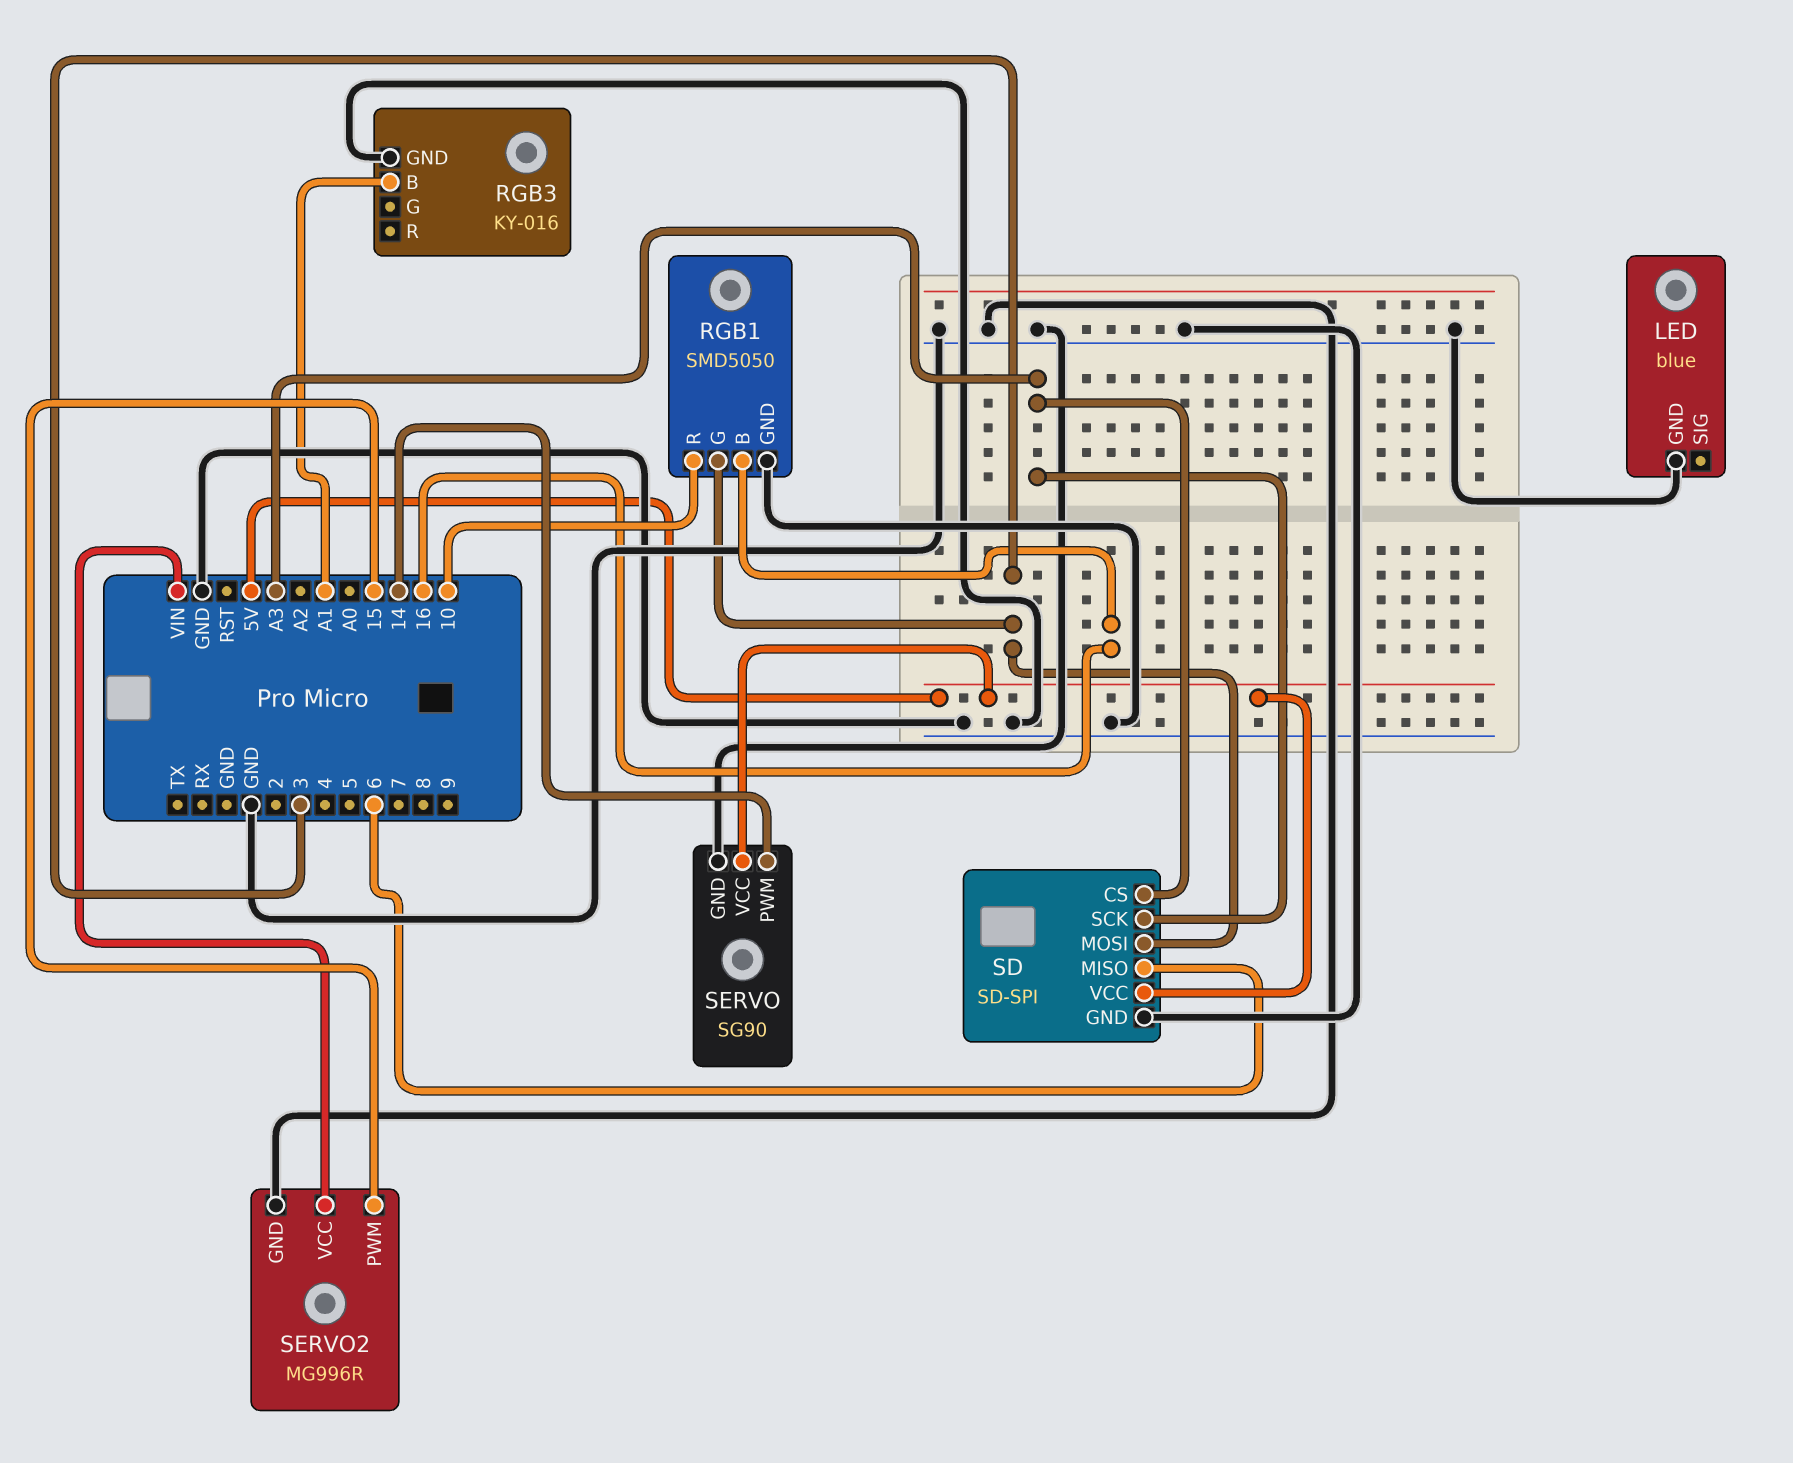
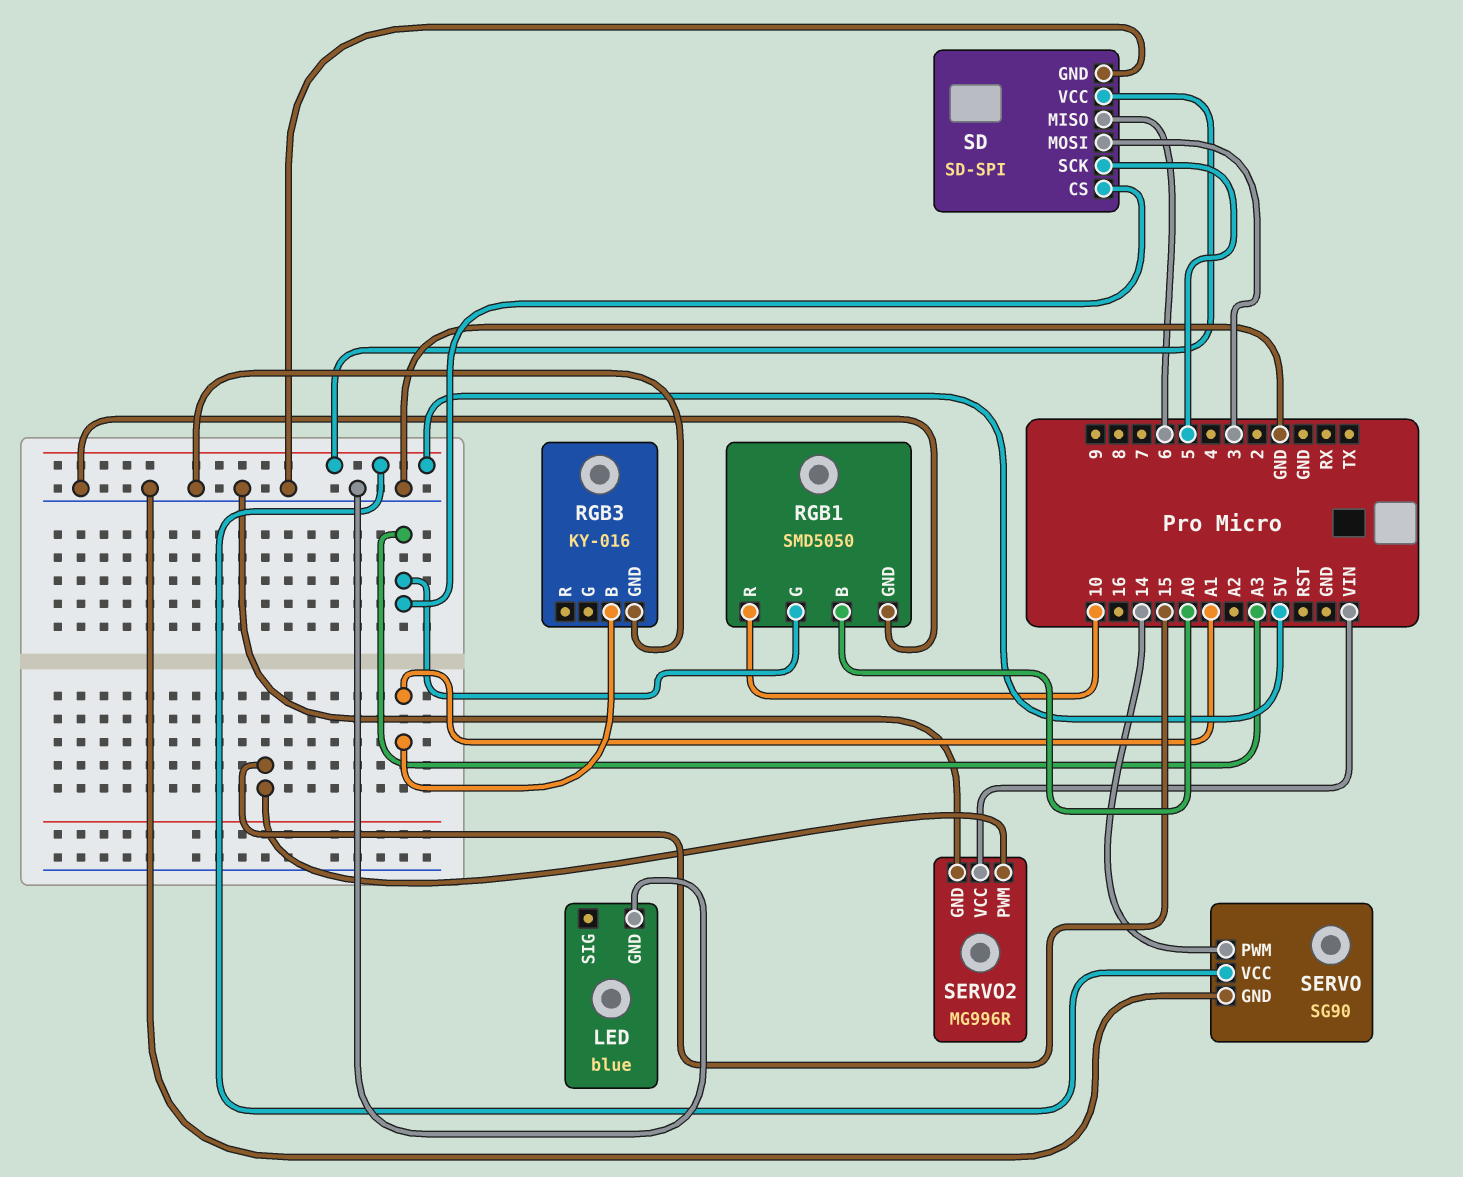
RGB1 pin B: 16 -> A0
RGB1 pin G: 3 -> A3
SD pin SCK: A3 -> 5

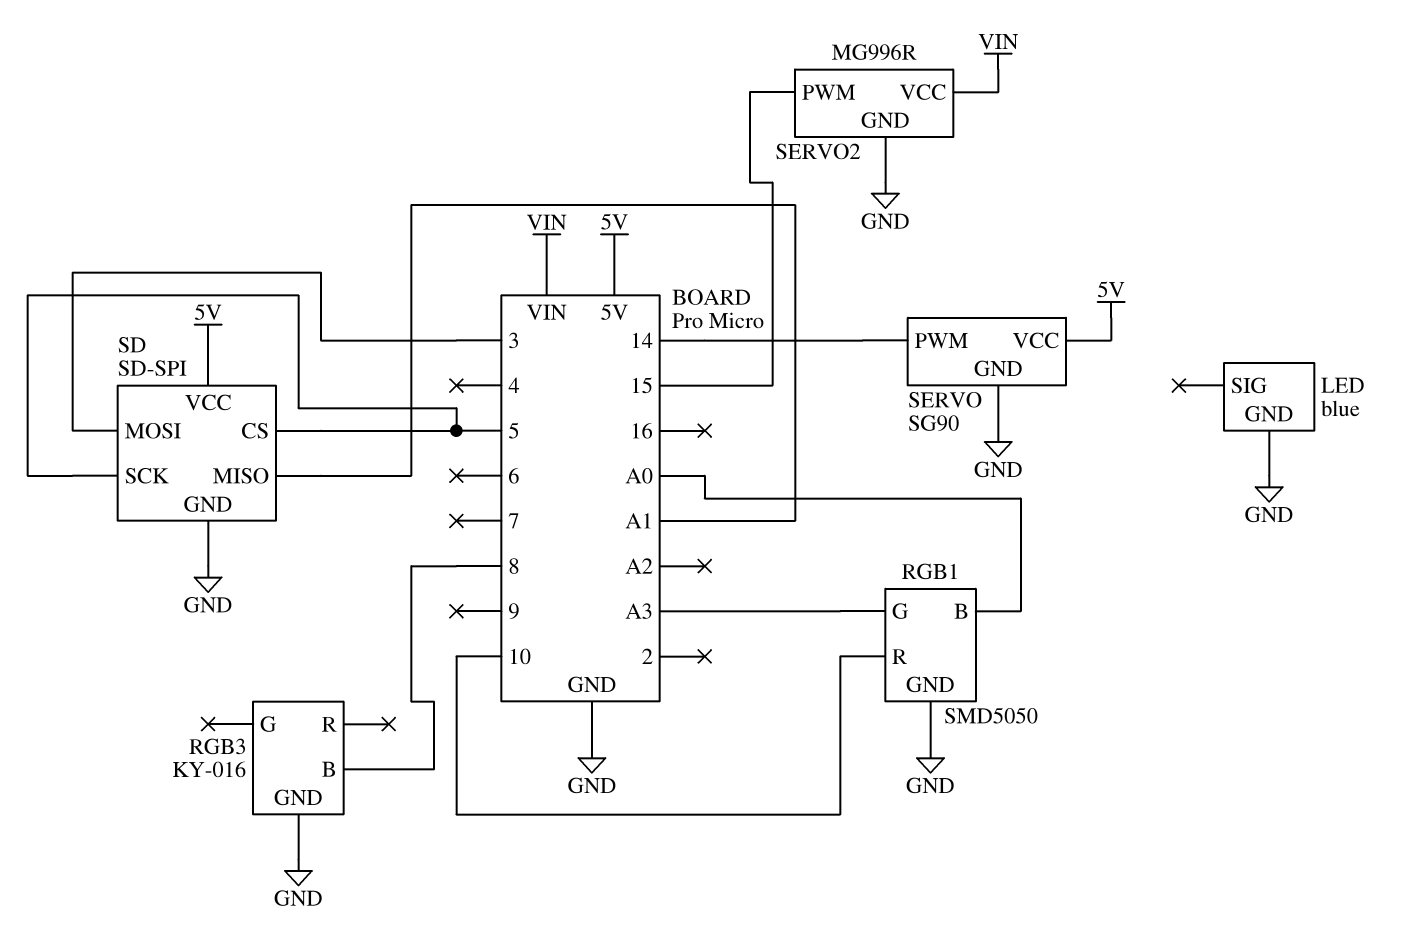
RGB3 pin B: A1 -> 8
SD pin CS: A3 -> 5
SD pin MISO: 6 -> A1

